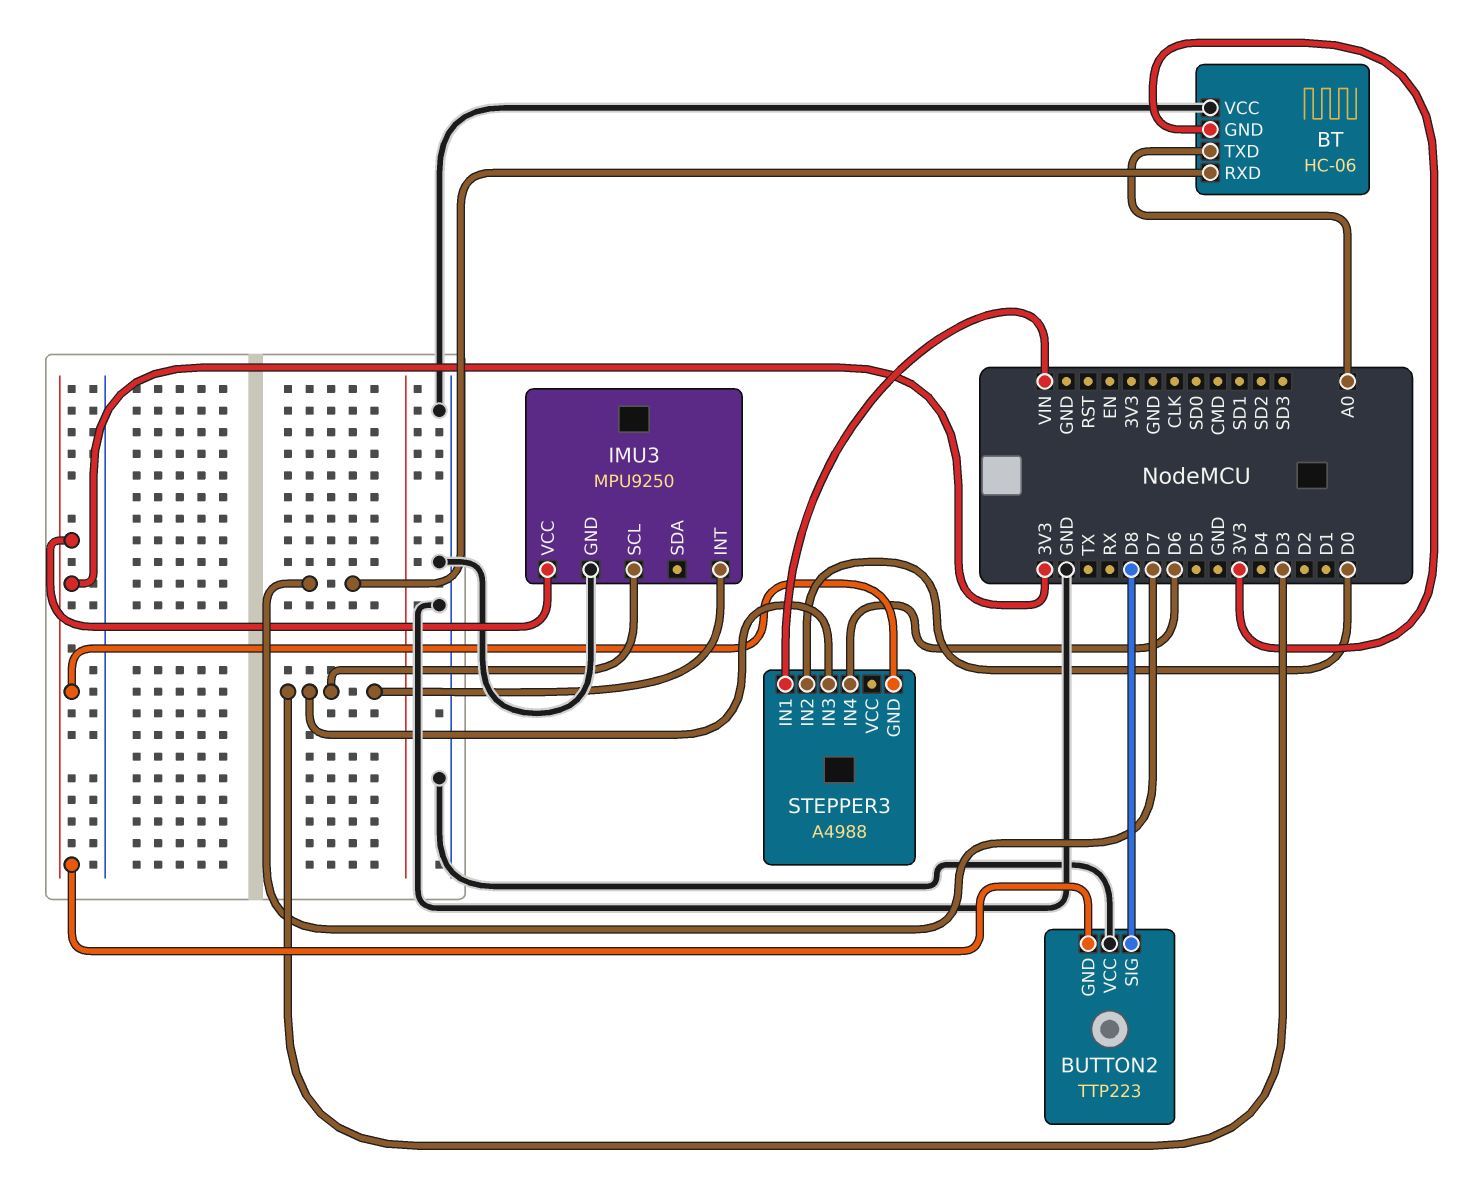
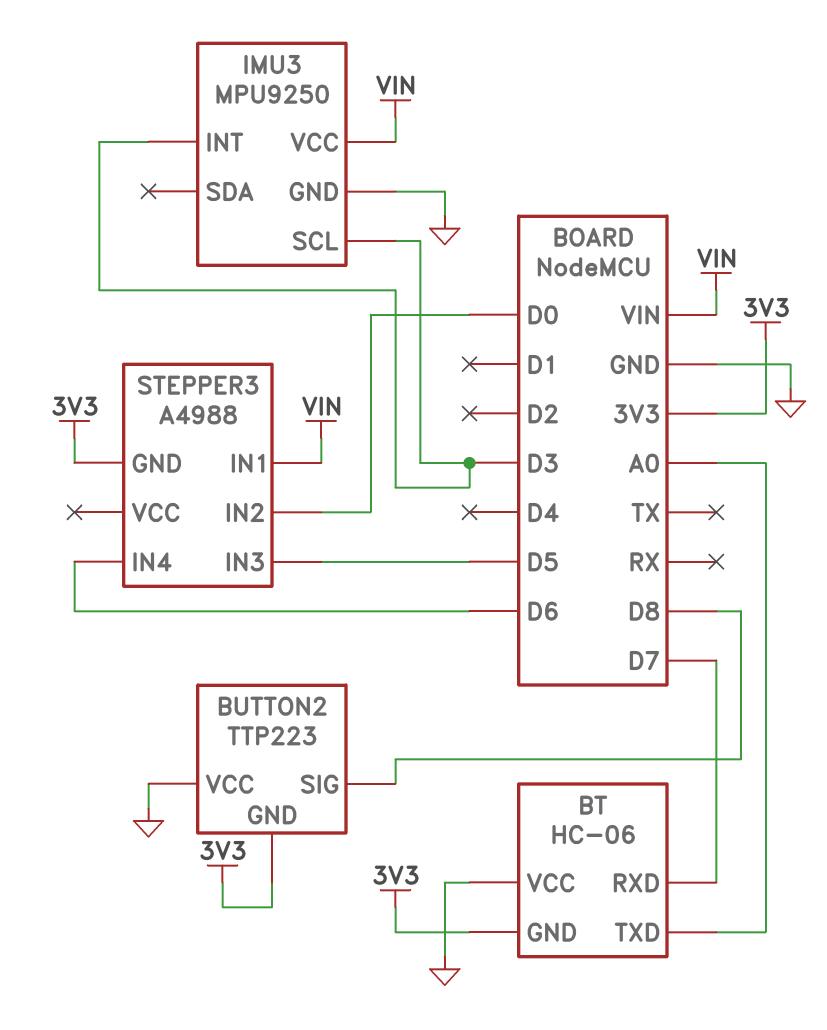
IMU3 pin VCC: 3V3 -> VIN
STEPPER3 pin IN3: D3 -> D5

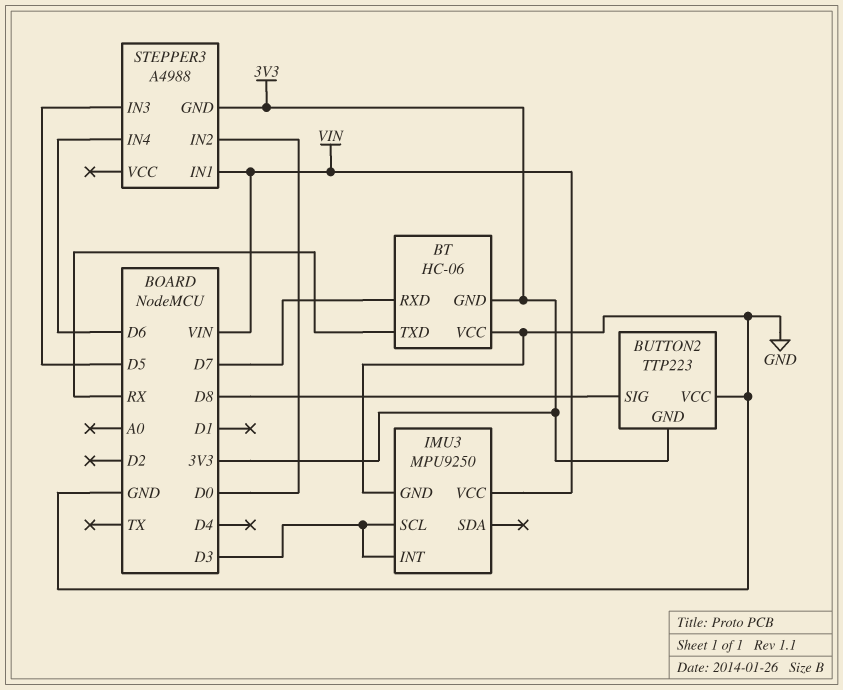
BT pin TXD: A0 -> RX

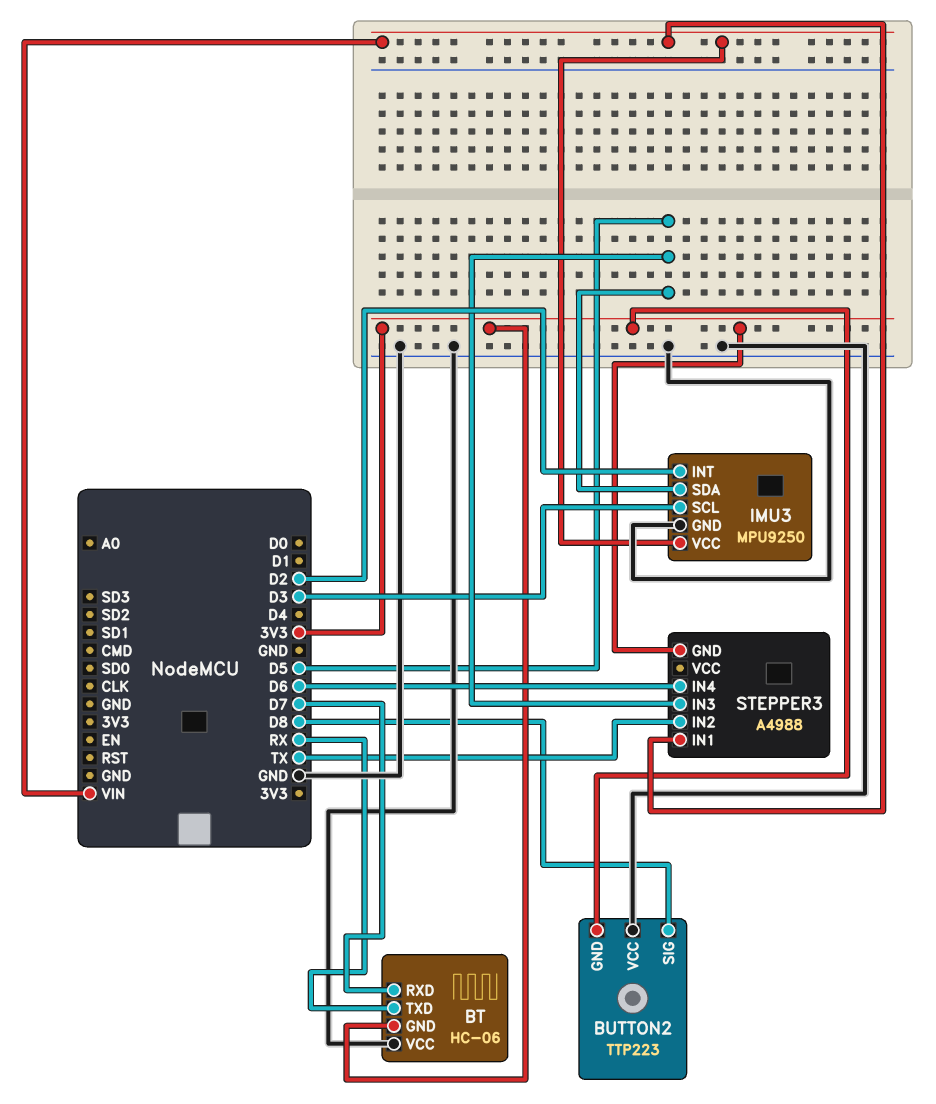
IMU3 pin INT: D3 -> D2
IMU3 pin SDA: none -> D5
STEPPER3 pin IN2: D0 -> TX

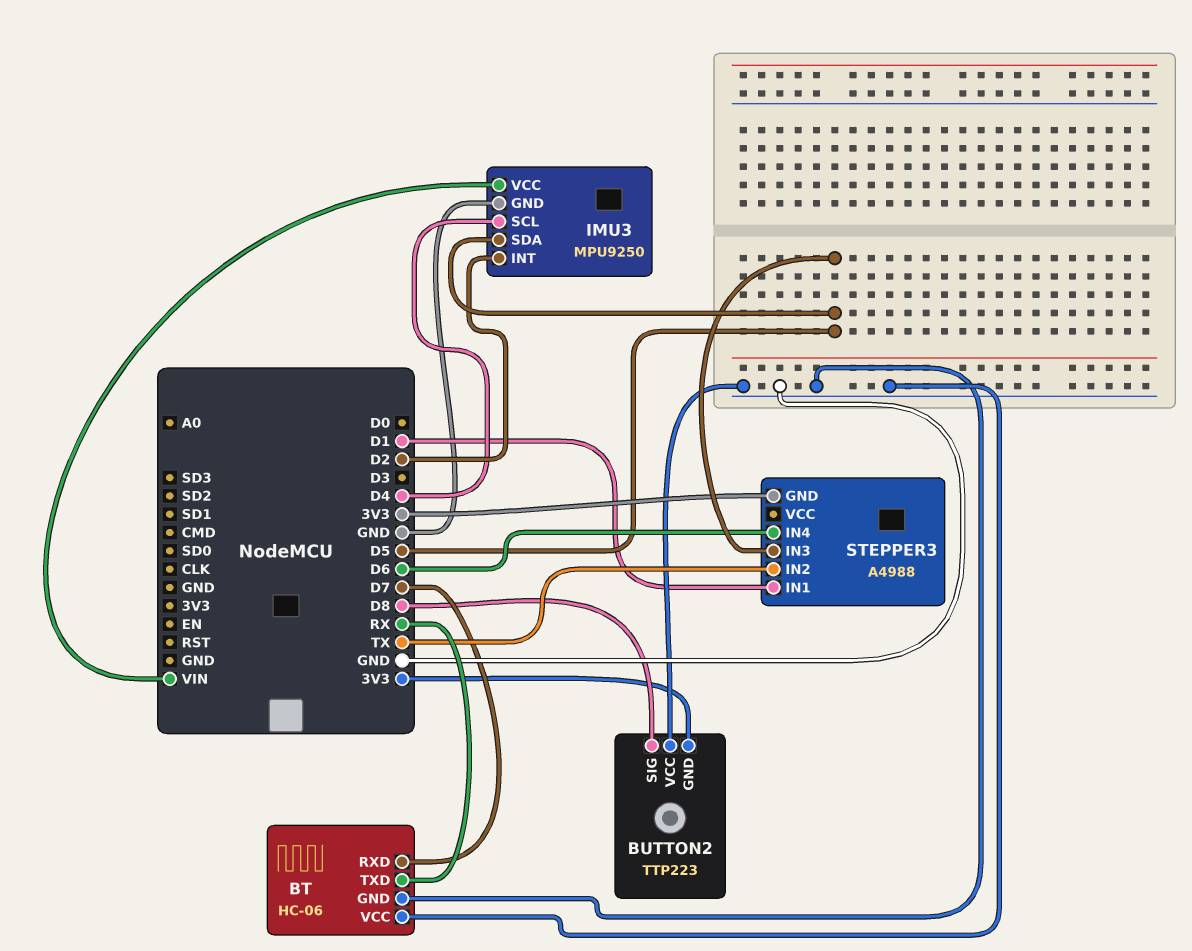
BT pin GND: 3V3 -> GND
IMU3 pin SCL: D3 -> D4
STEPPER3 pin IN1: VIN -> D1

